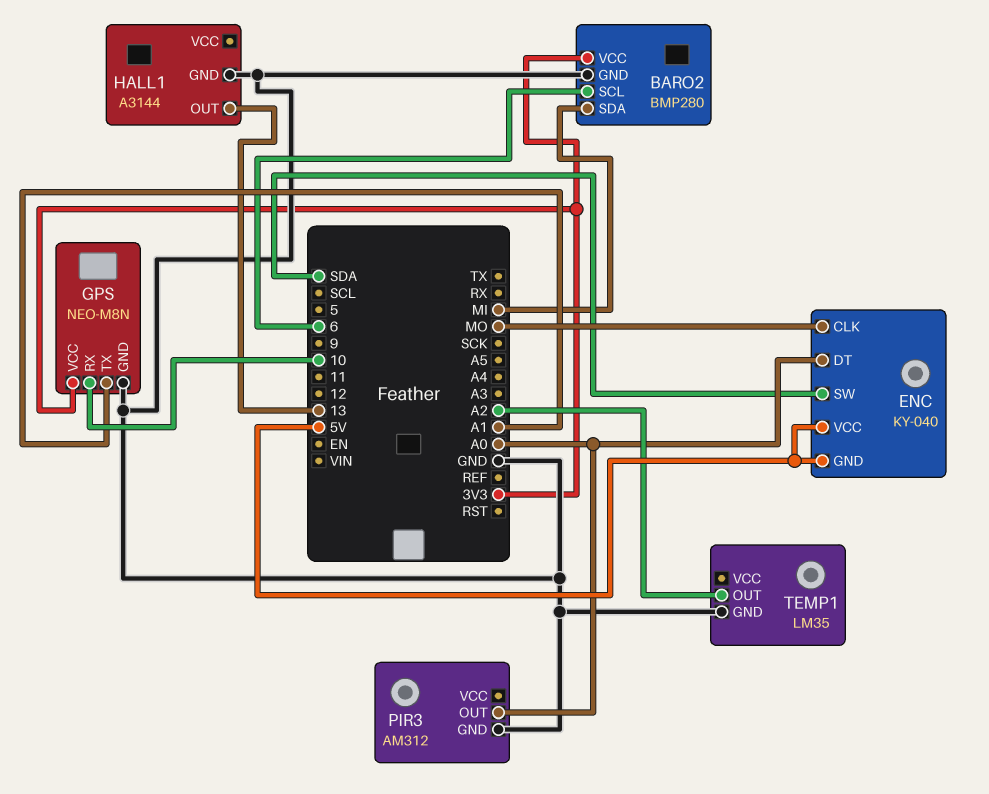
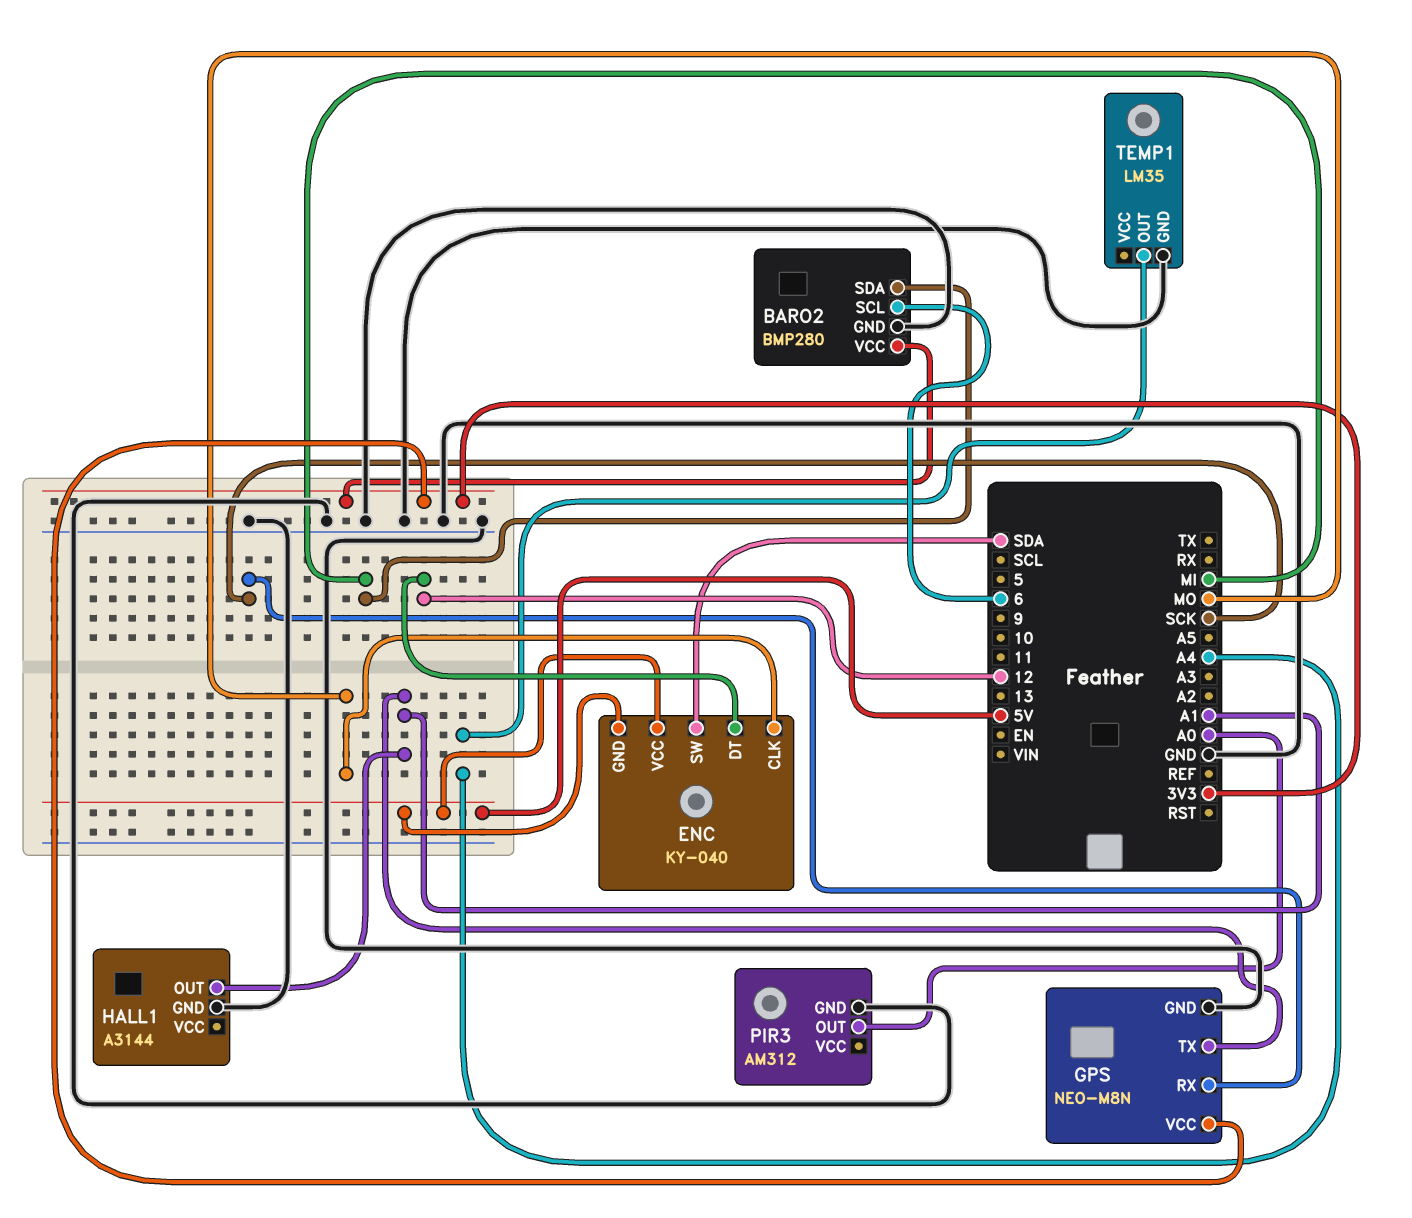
ENC pin DT: A0 -> 12
GPS pin RX: 10 -> SCK
HALL1 pin OUT: 13 -> A1
TEMP1 pin OUT: A2 -> A4

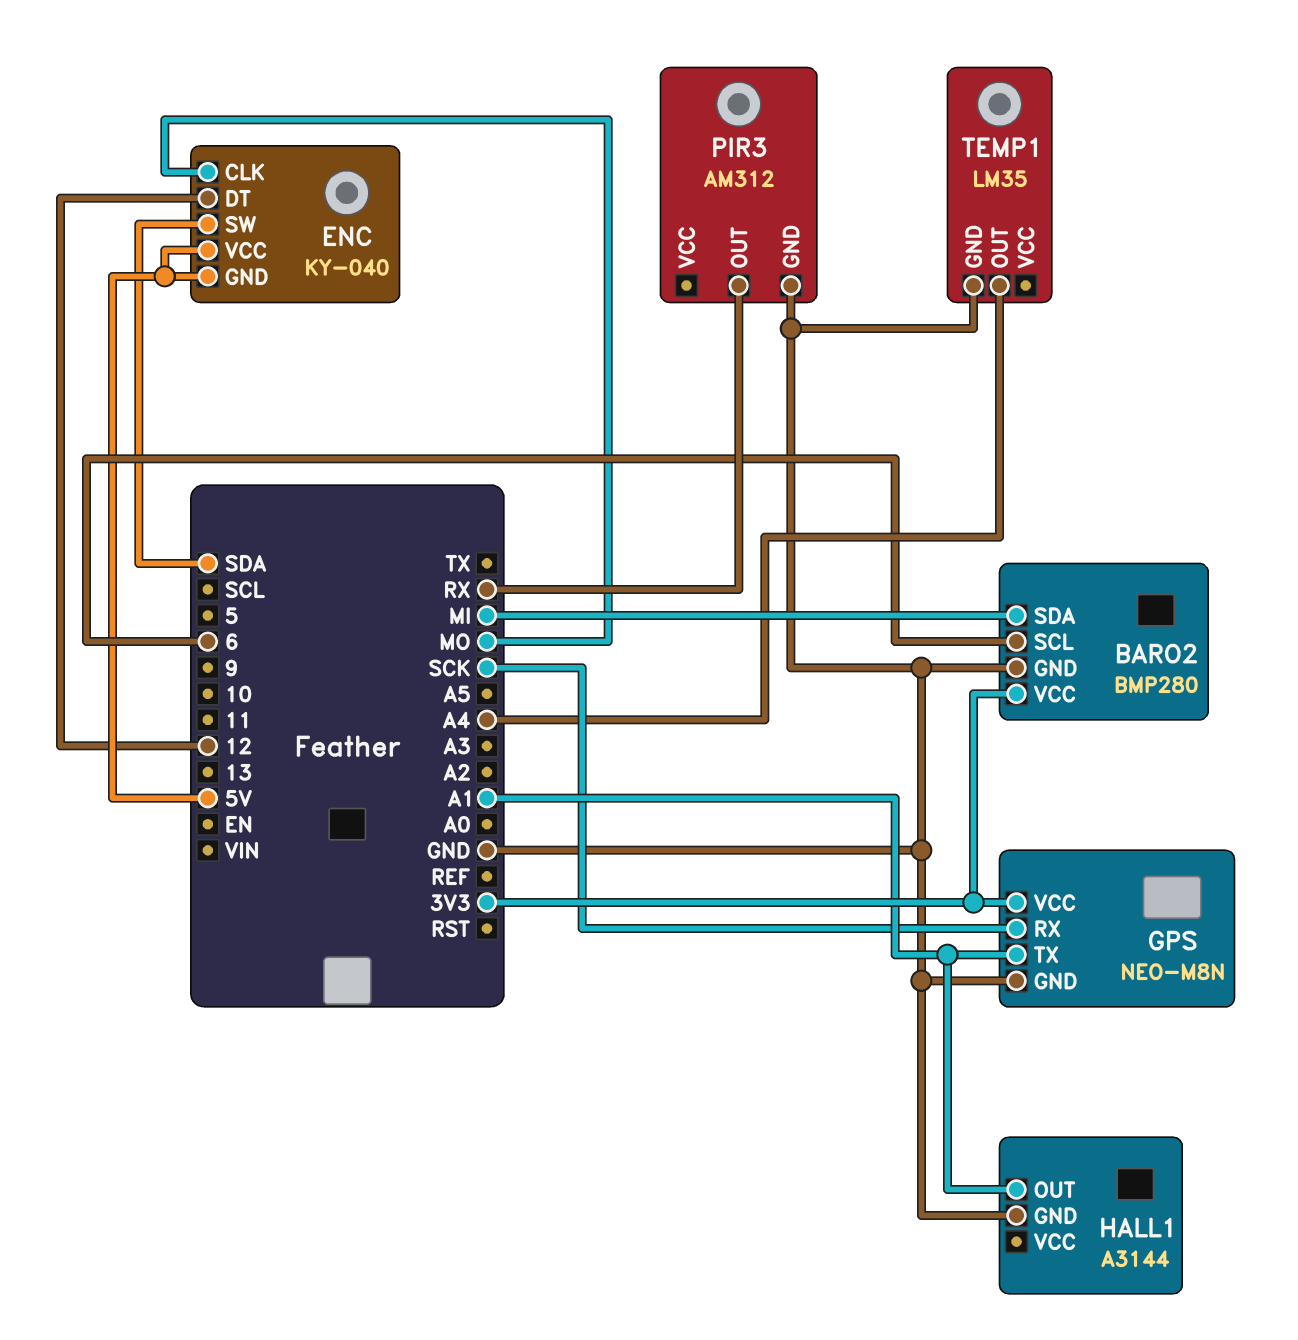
PIR3 pin OUT: A0 -> RX

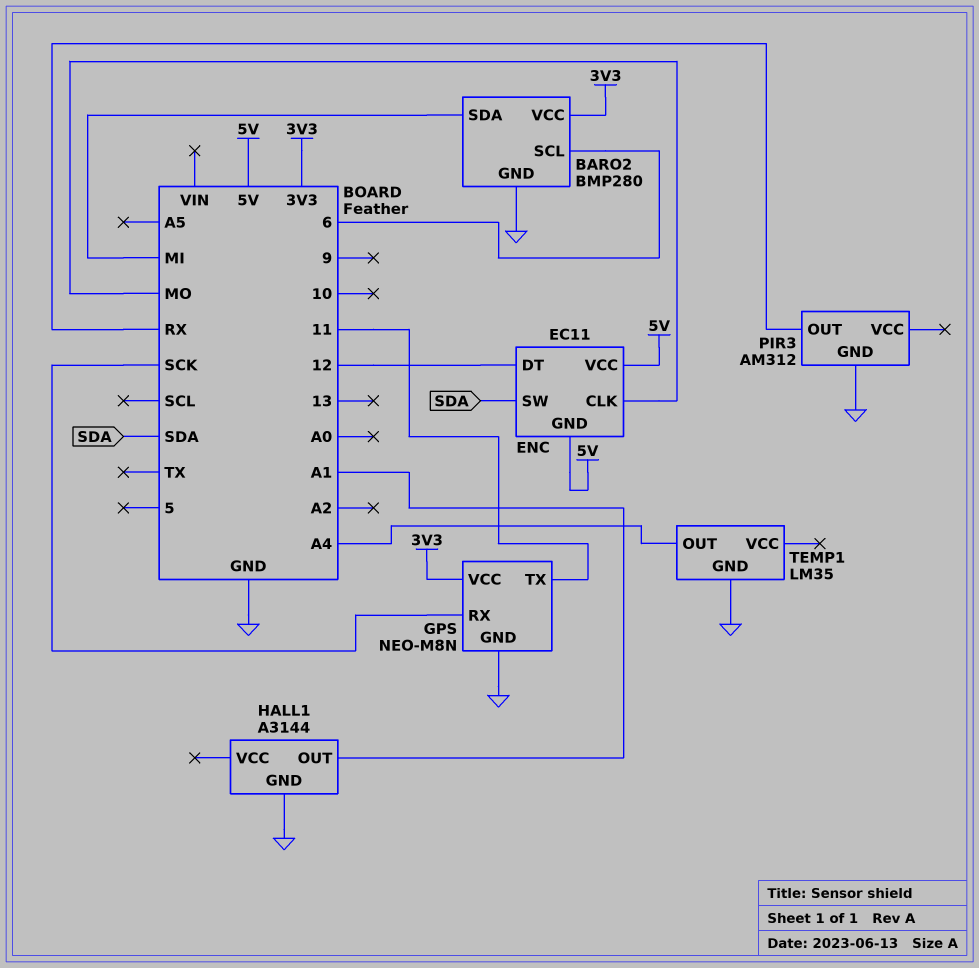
ENC: KY-040 -> EC11
GPS pin TX: A1 -> 11

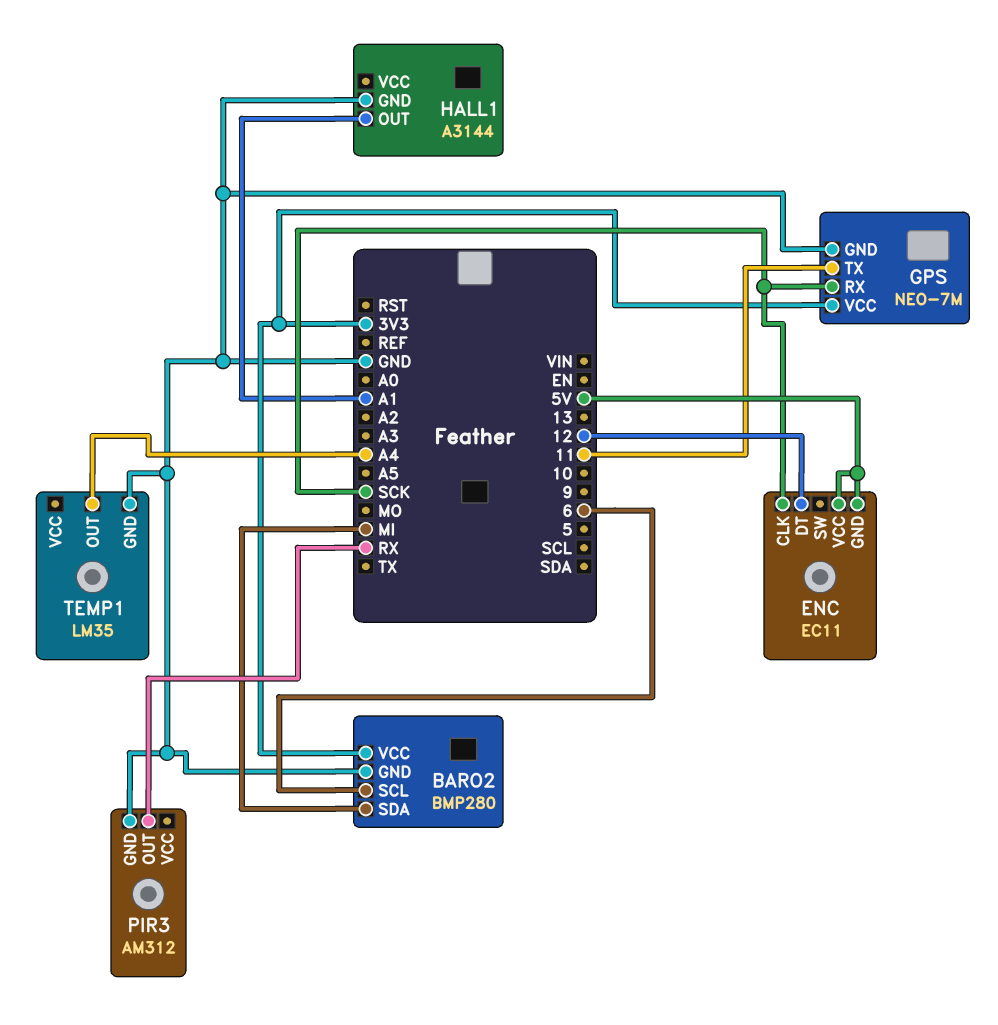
ENC pin CLK: MO -> SCK
ENC pin SW: SDA -> none
GPS: NEO-M8N -> NEO-7M

